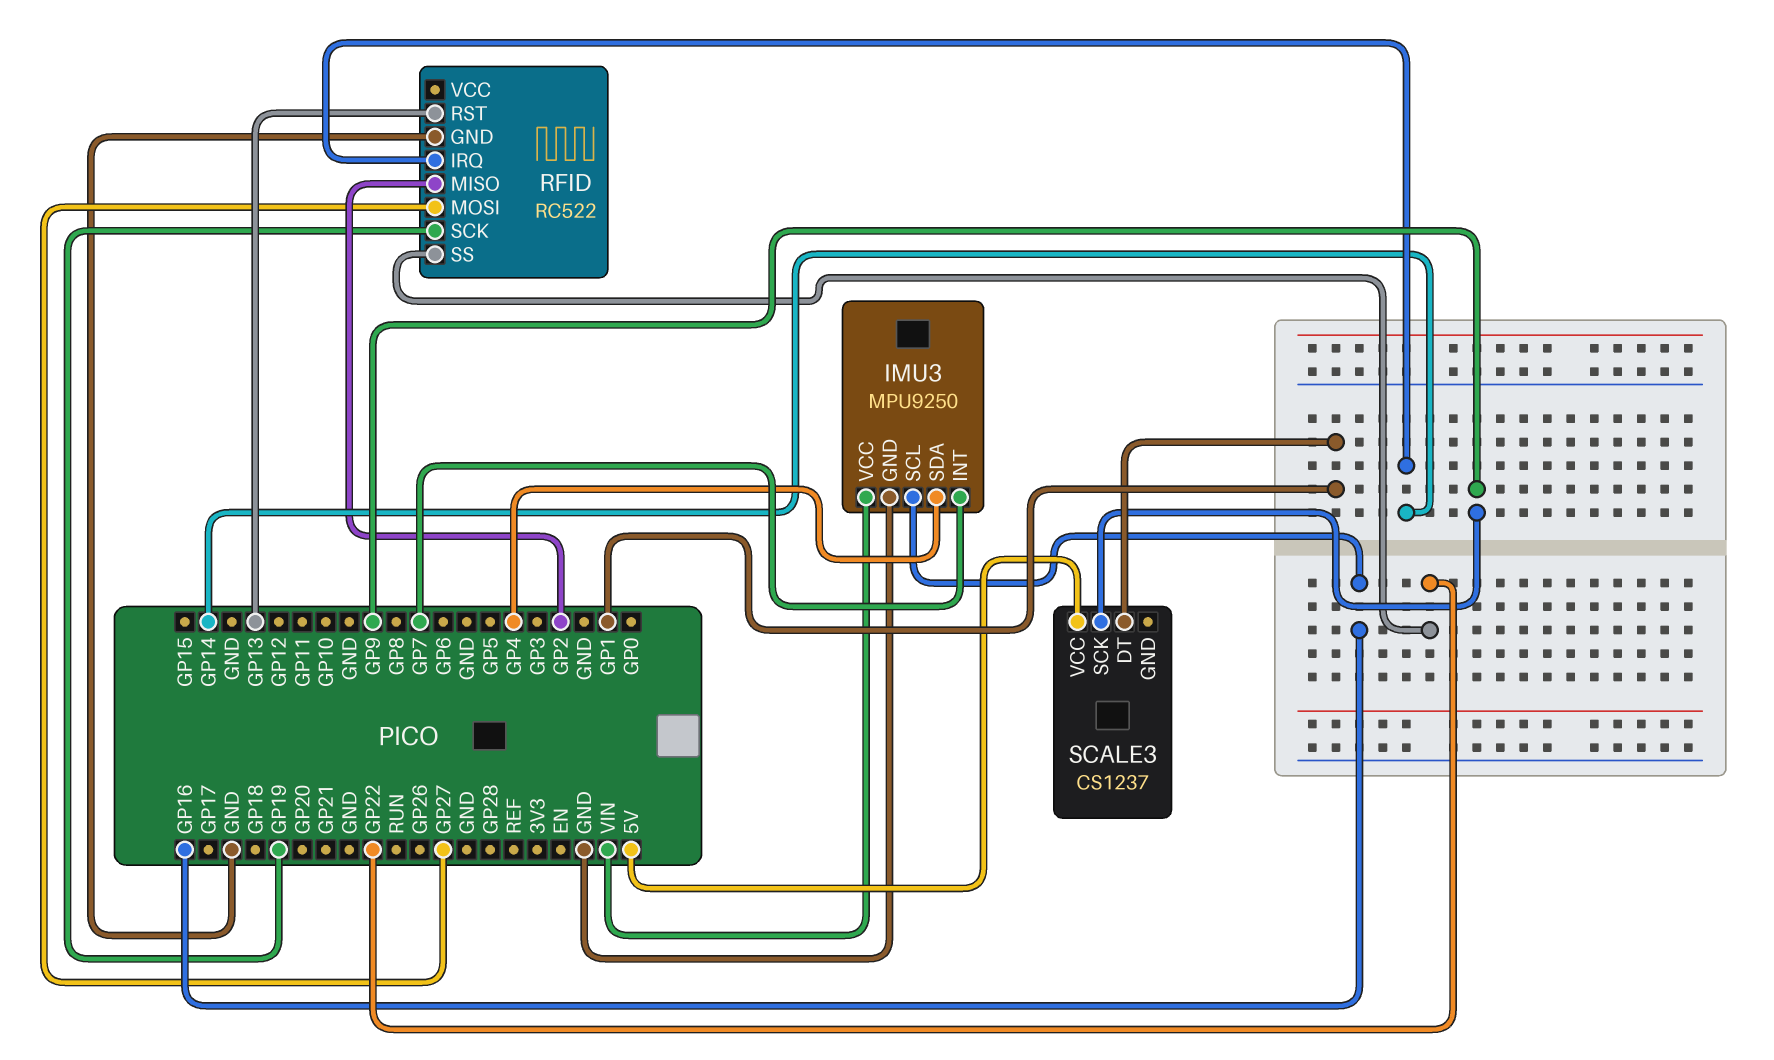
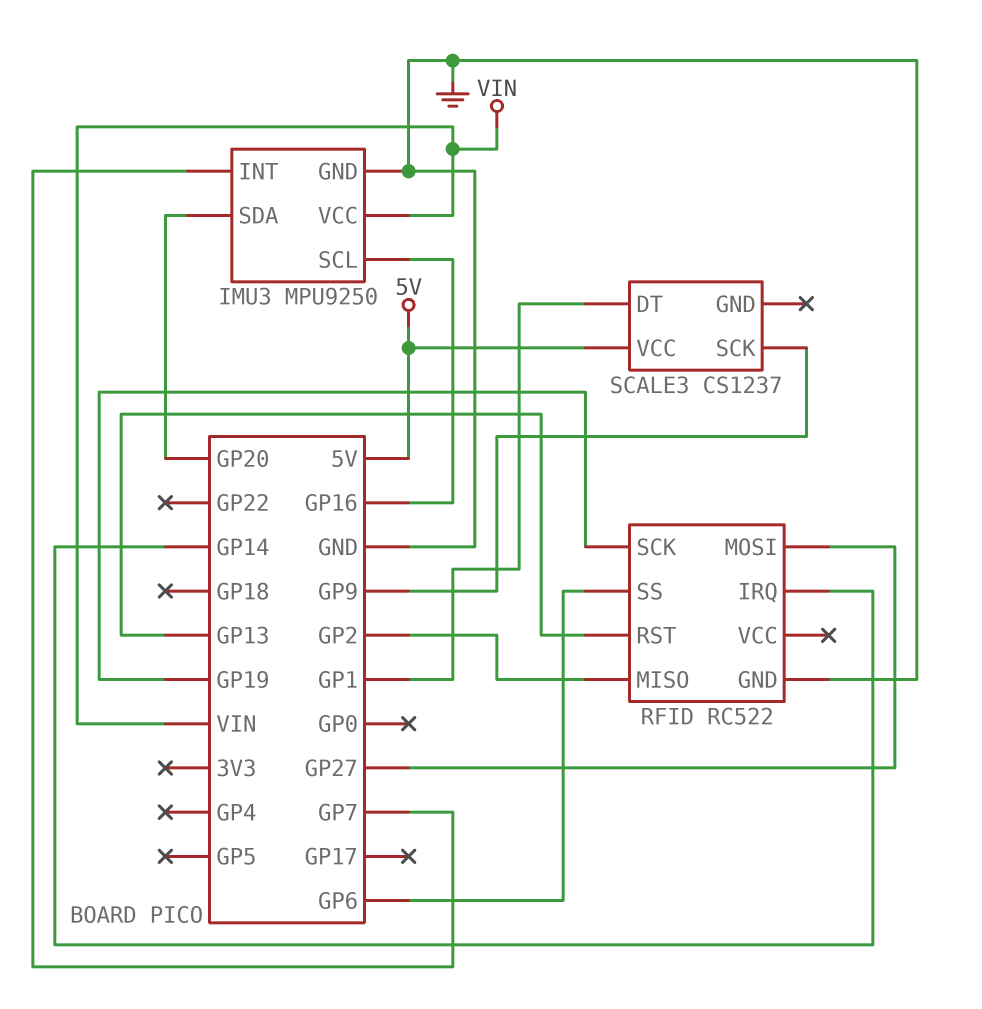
IMU3 pin SDA: GP4 -> GP20
RFID pin SS: GP22 -> GP6

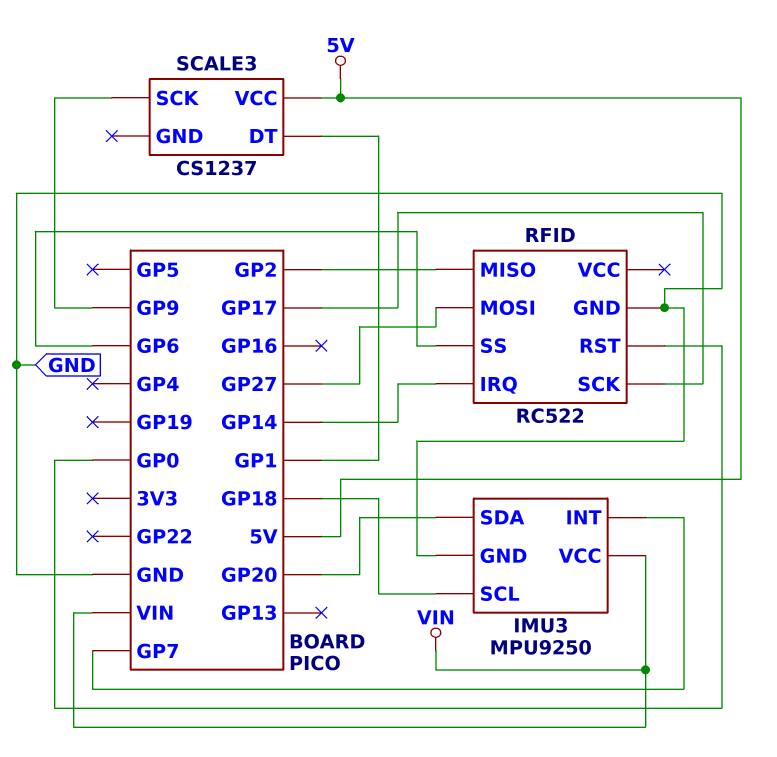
IMU3 pin SCL: GP16 -> GP18
RFID pin RST: GP13 -> GP0
RFID pin SCK: GP19 -> GP17

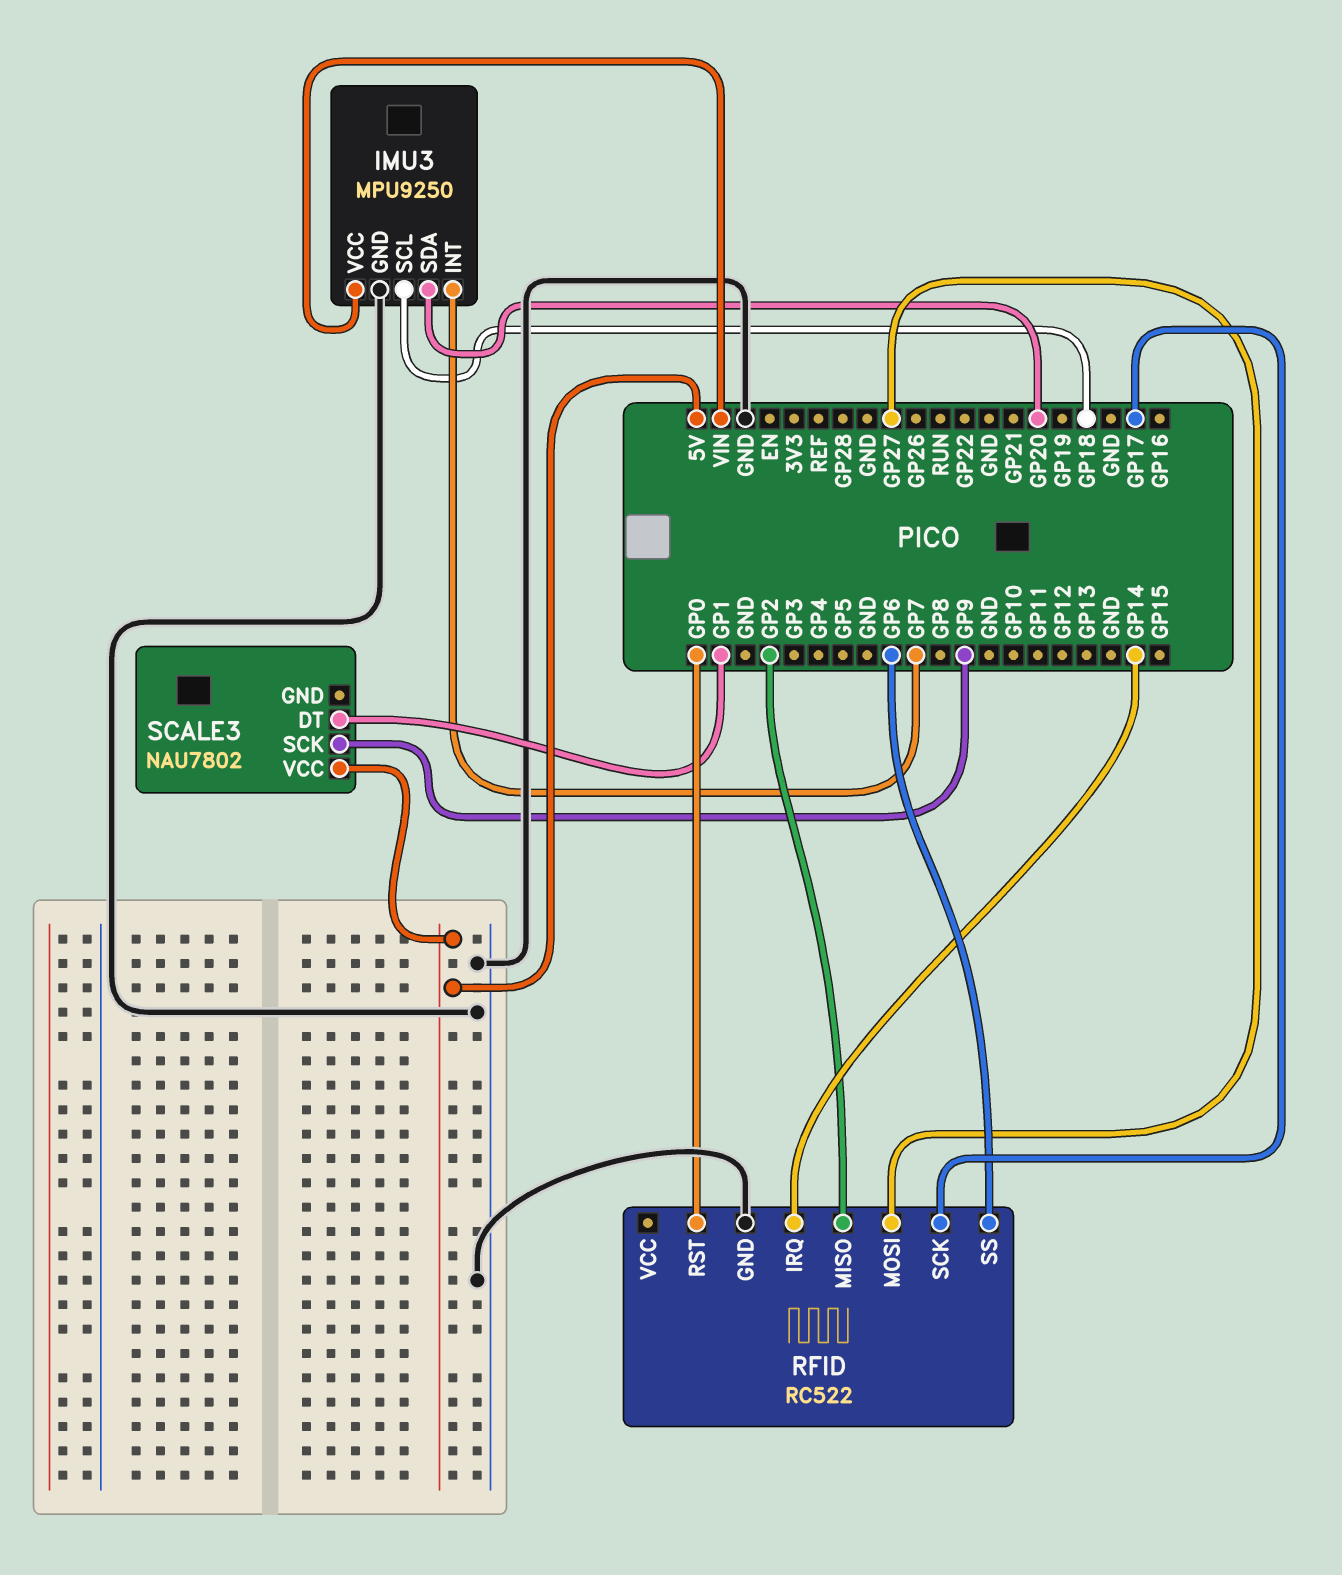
SCALE3: CS1237 -> NAU7802

